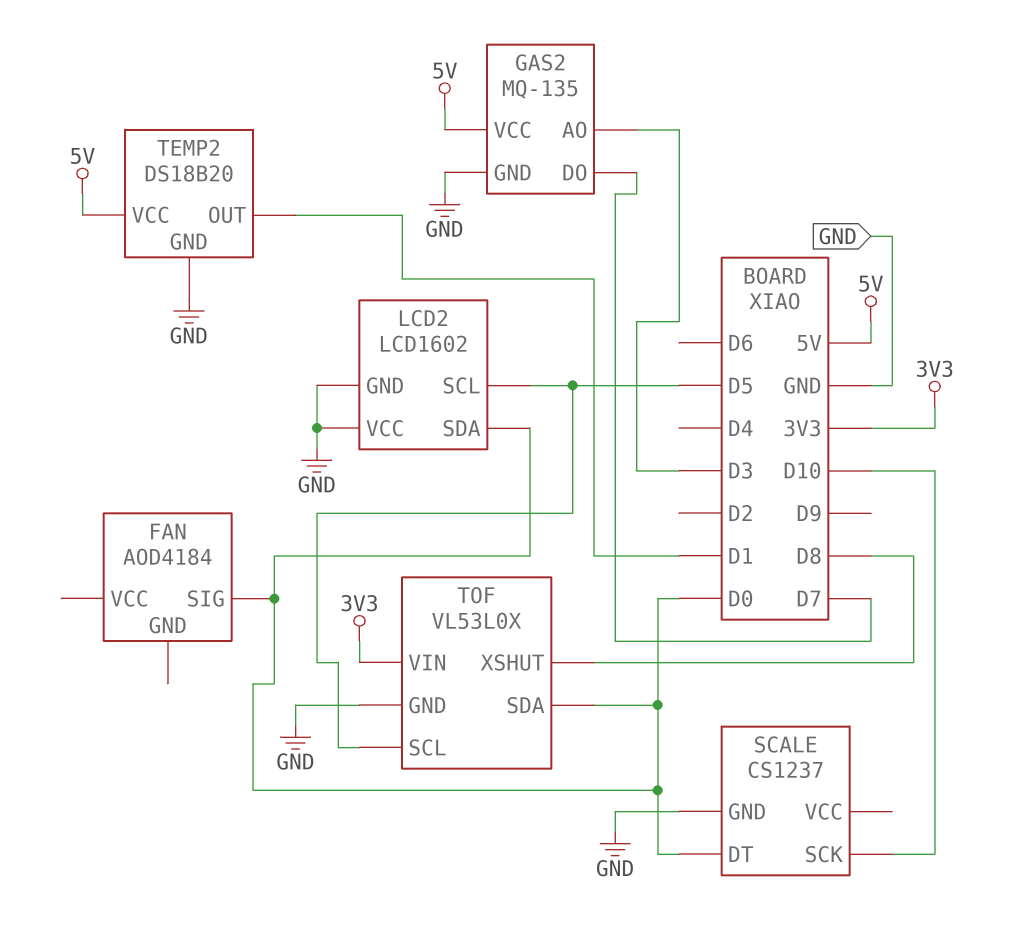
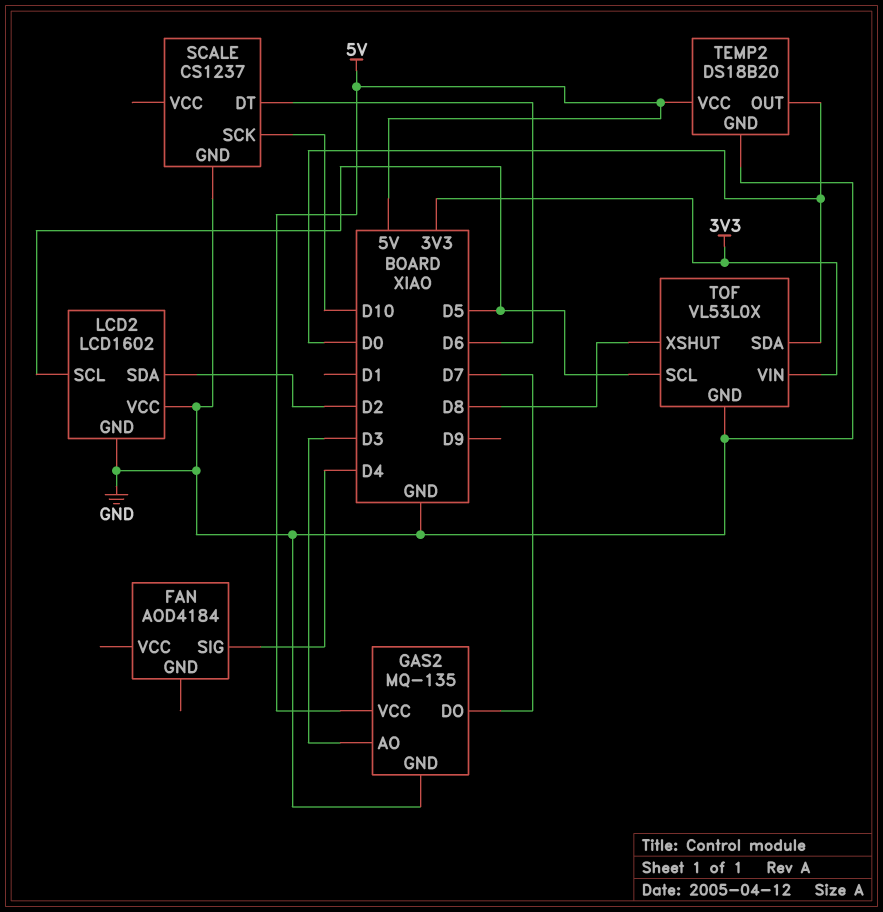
FAN pin SIG: D0 -> D4
LCD2 pin SDA: D0 -> D2
SCALE pin DT: D0 -> D6
TEMP2 pin OUT: D1 -> D0

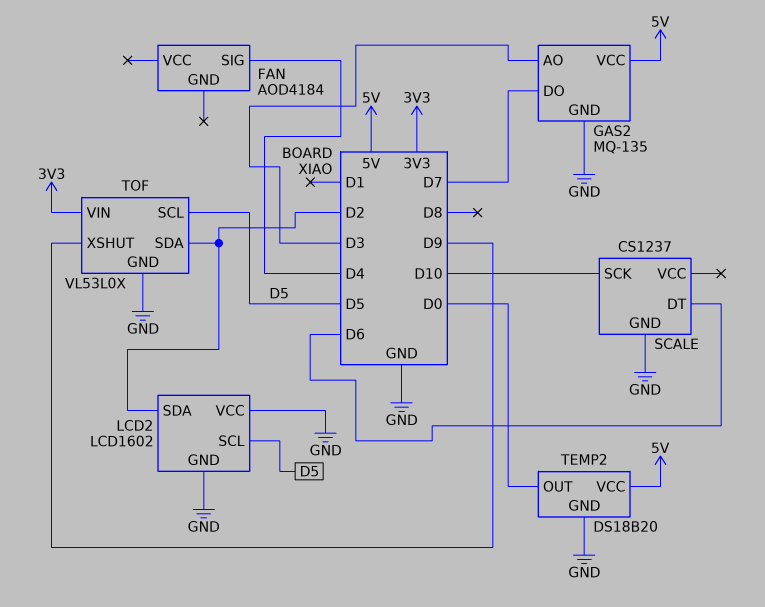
TOF pin SDA: D0 -> D2
TOF pin XSHUT: D8 -> D9

